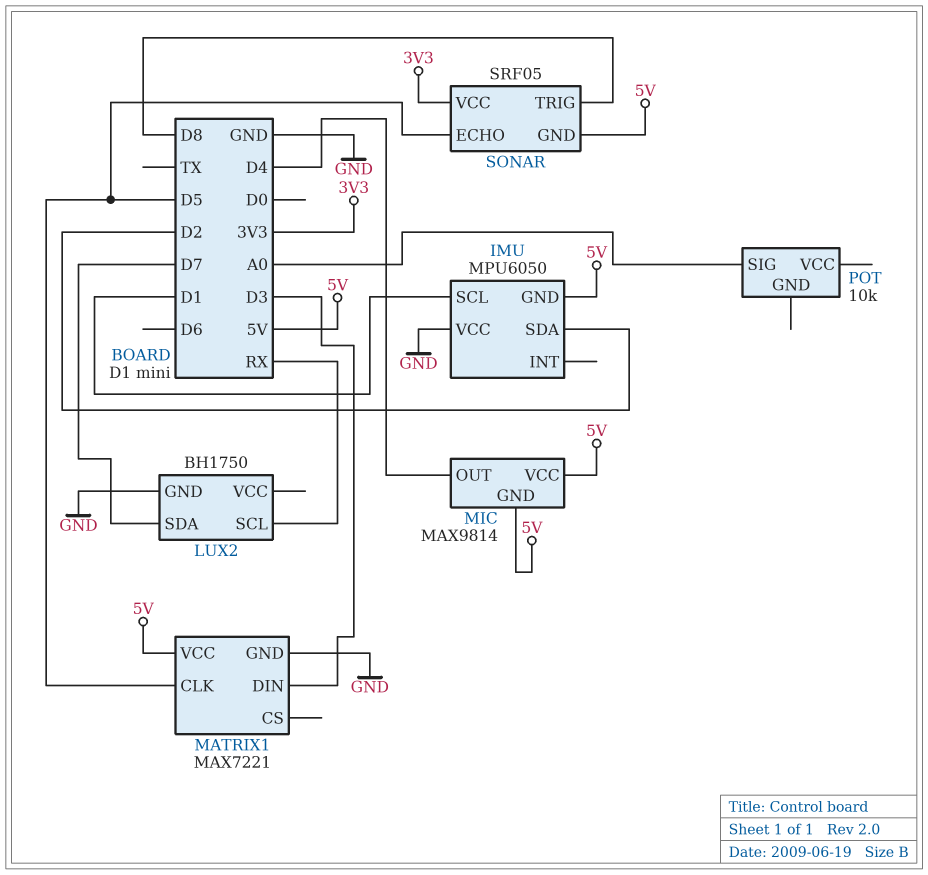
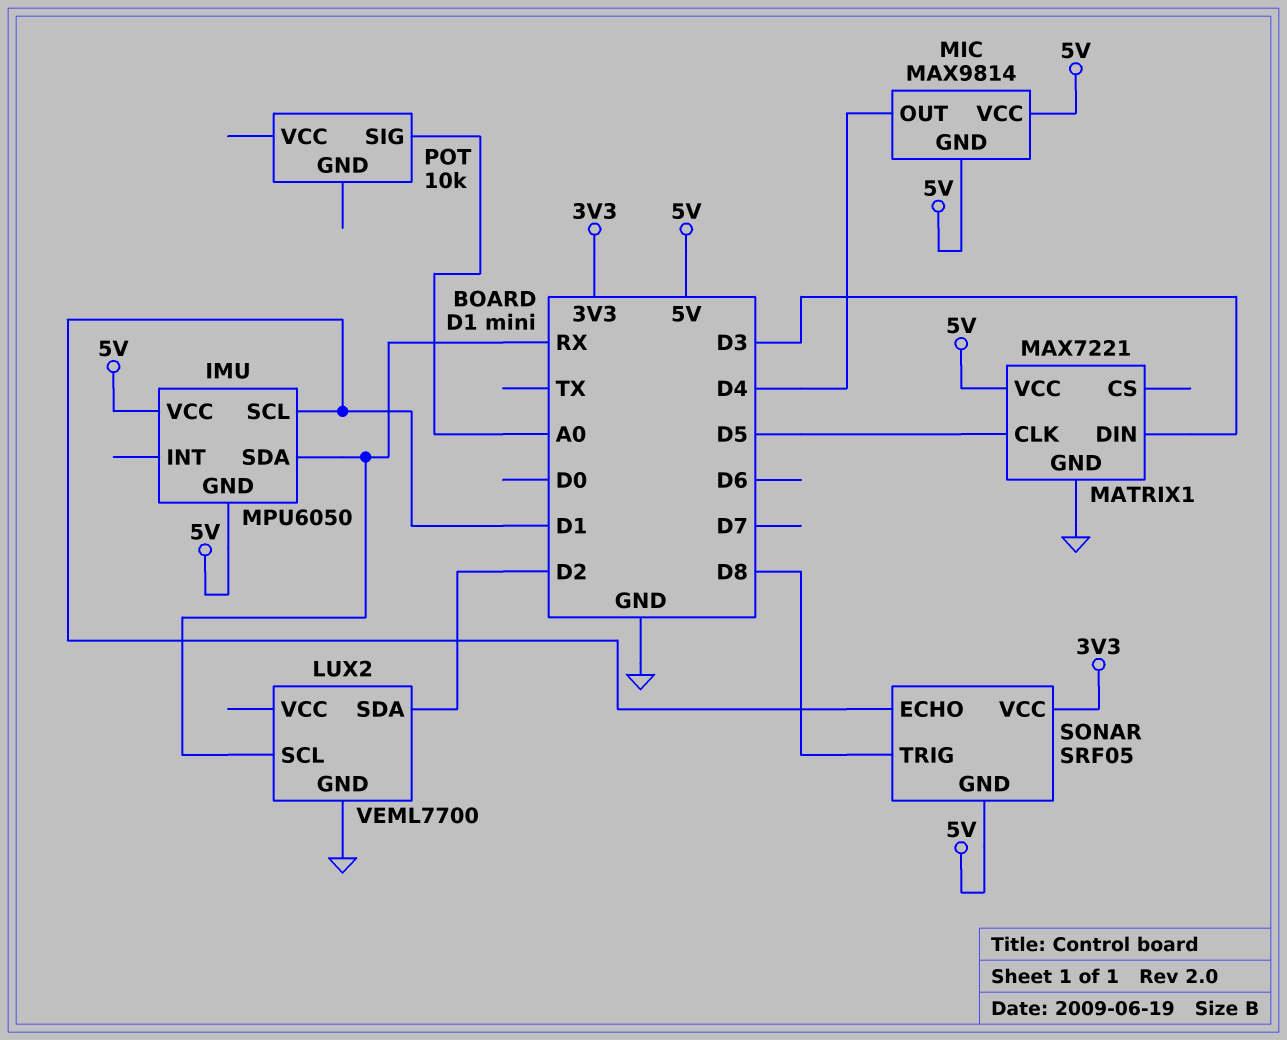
IMU pin SDA: D2 -> RX
IMU pin VCC: GND -> 5V
LUX2: BH1750 -> VEML7700
LUX2 pin SDA: D7 -> D2
SONAR pin ECHO: D5 -> D1

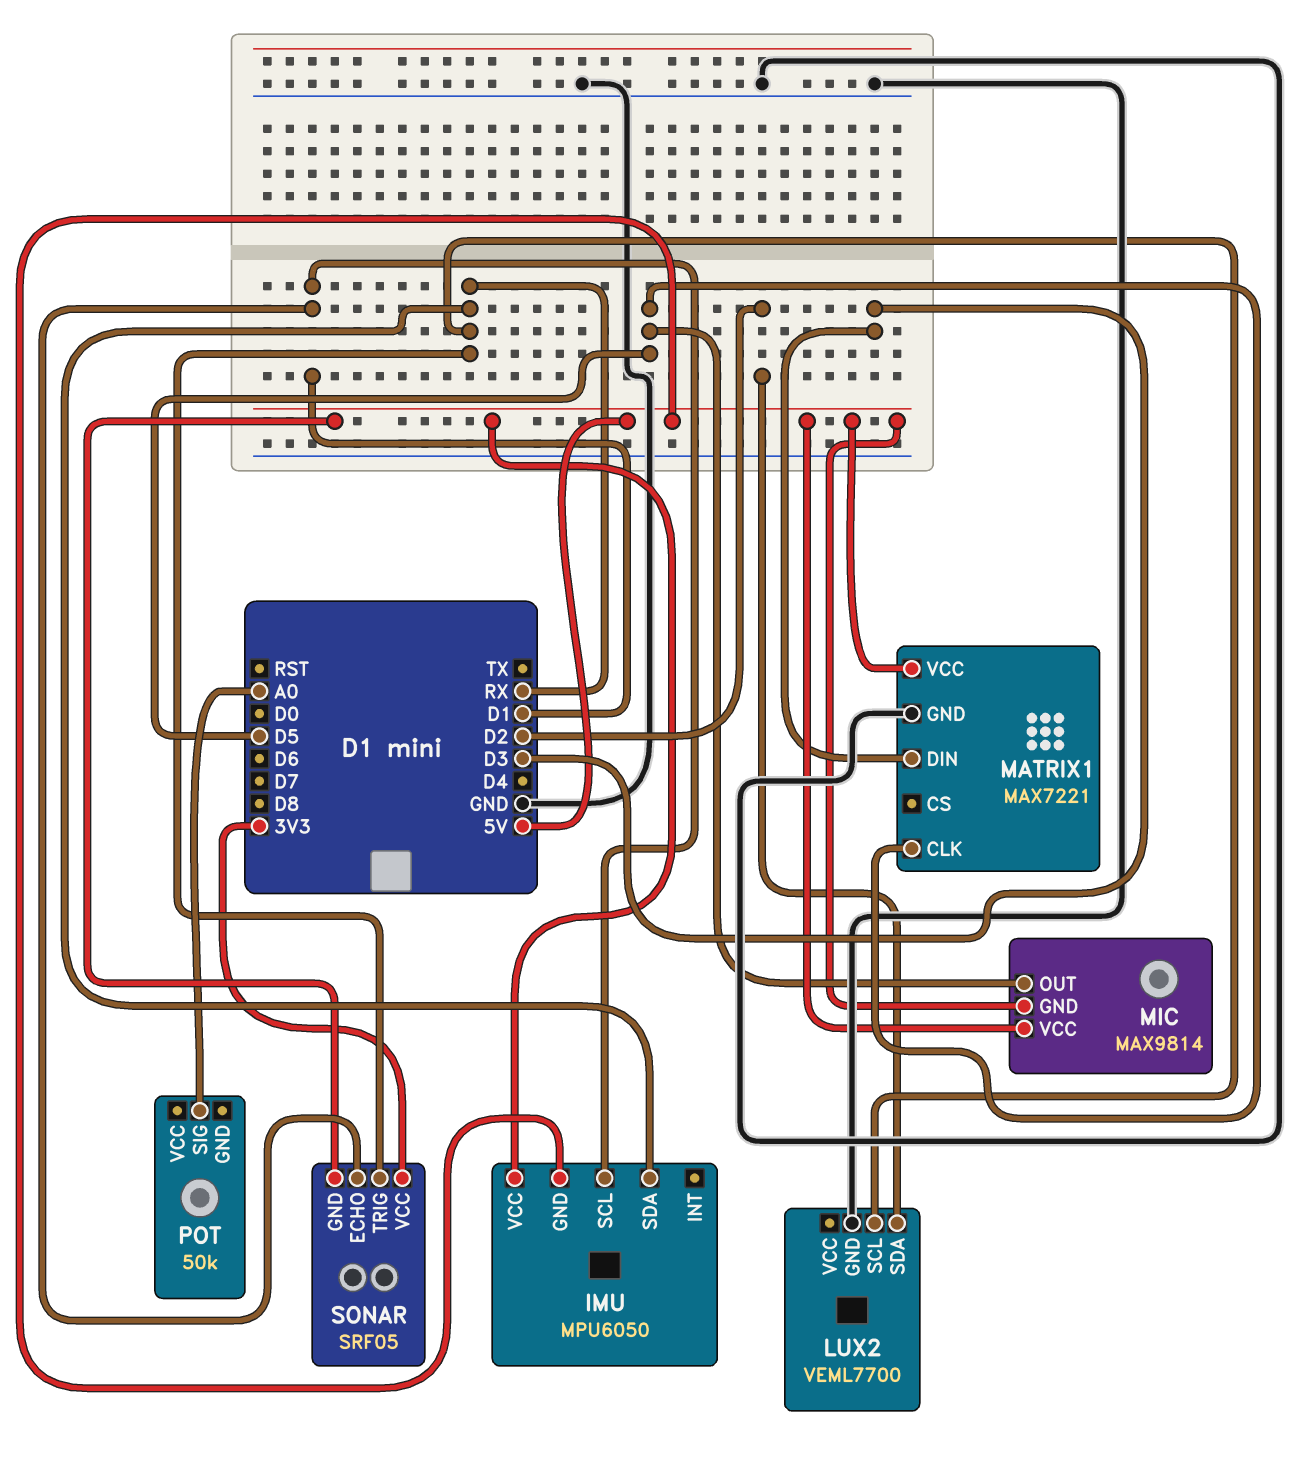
MIC pin OUT: D4 -> D5
POT: 10k -> 50k
SONAR pin TRIG: D8 -> RX

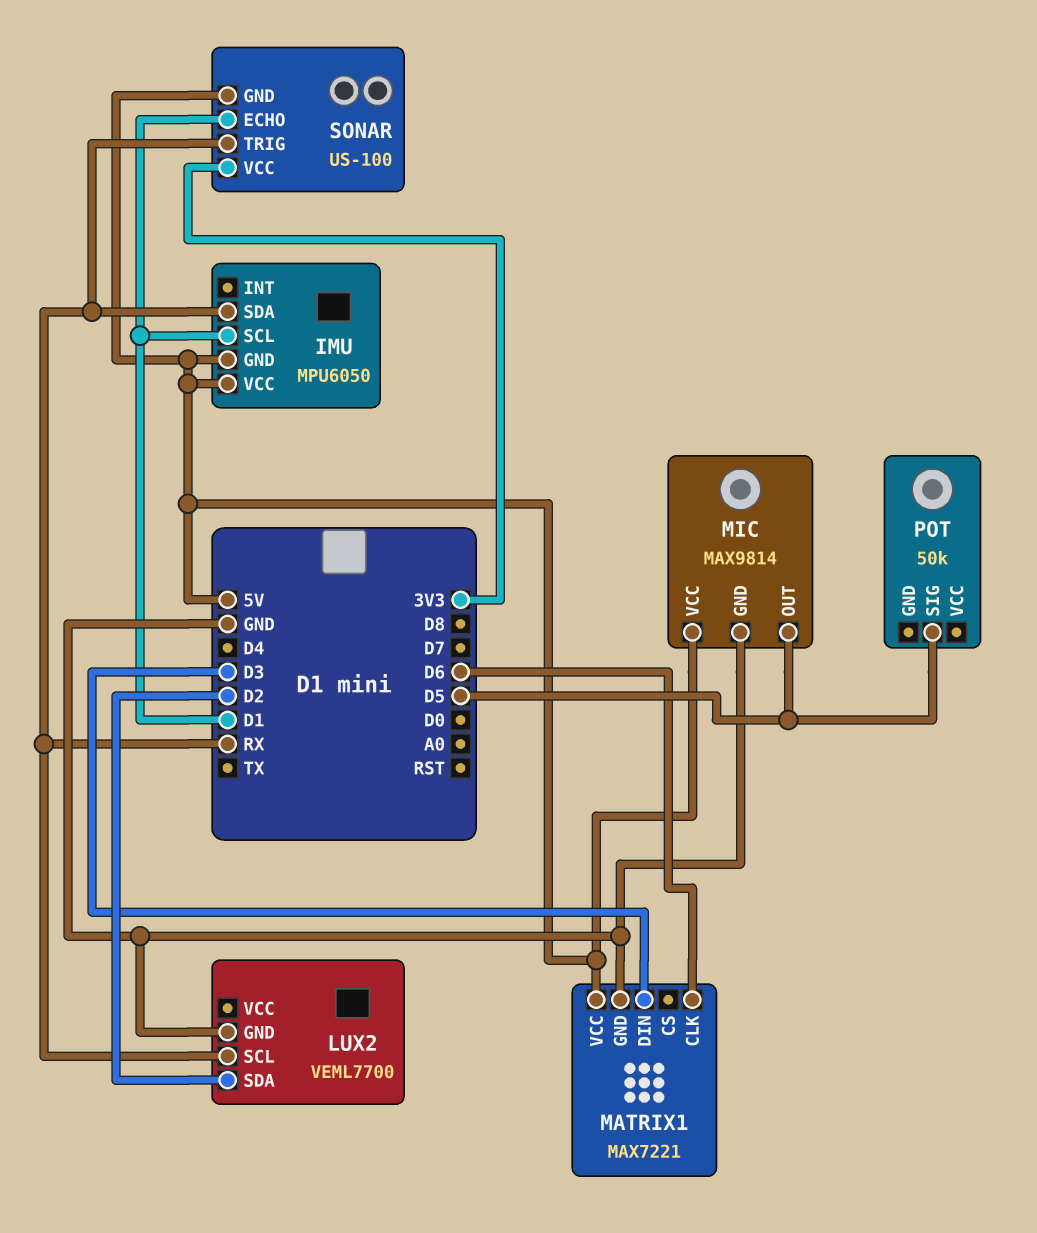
MATRIX1 pin CLK: D5 -> D6
MIC pin GND: 5V -> GND
POT pin SIG: A0 -> D5
SONAR: SRF05 -> US-100

